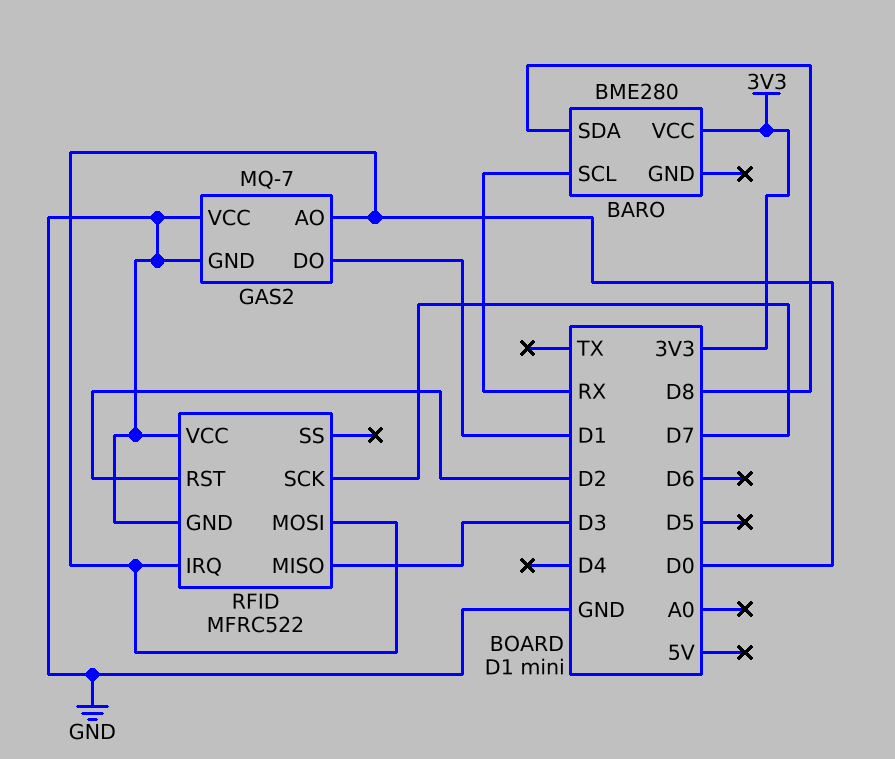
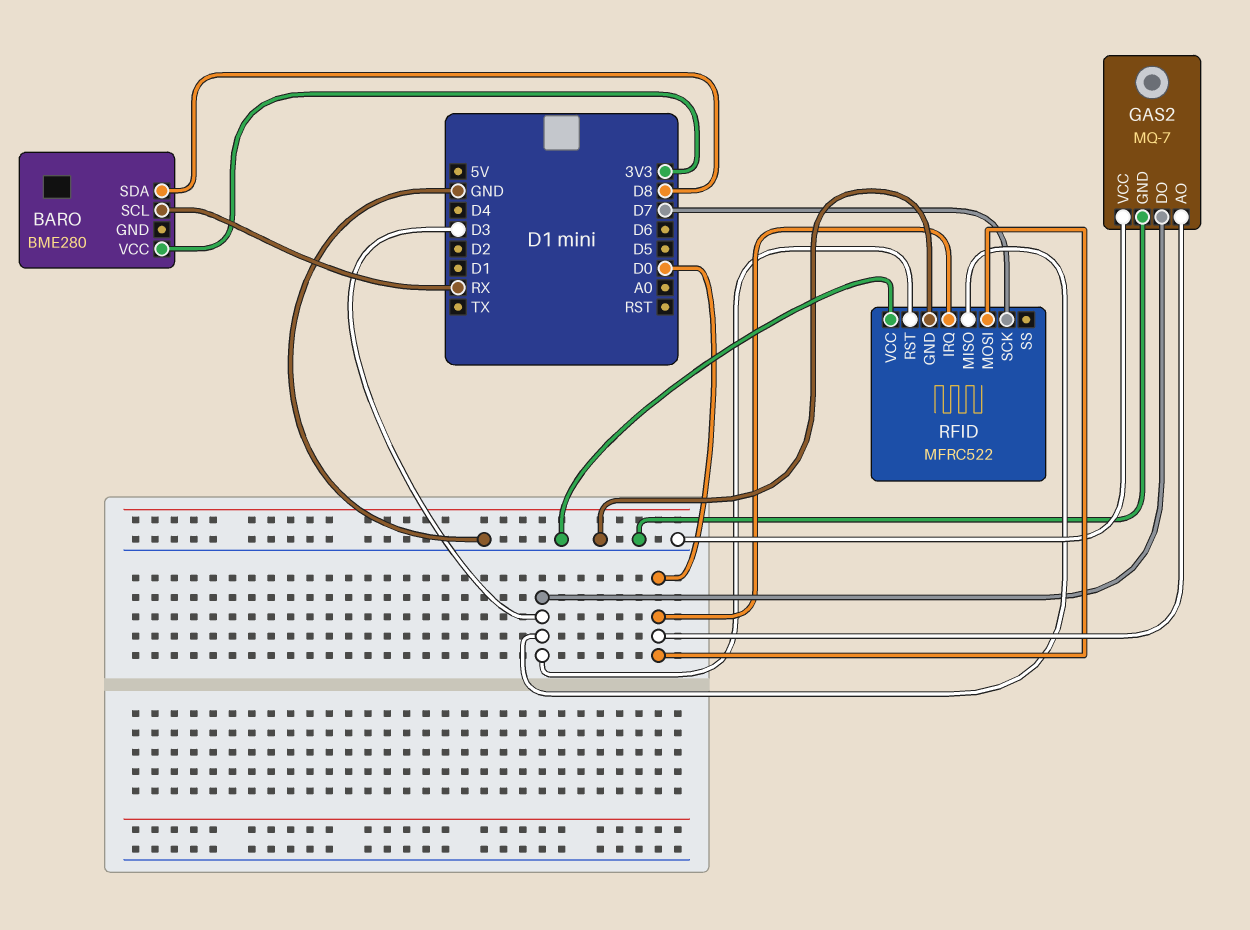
GAS2 pin DO: D1 -> D3
RFID pin RST: D2 -> D3

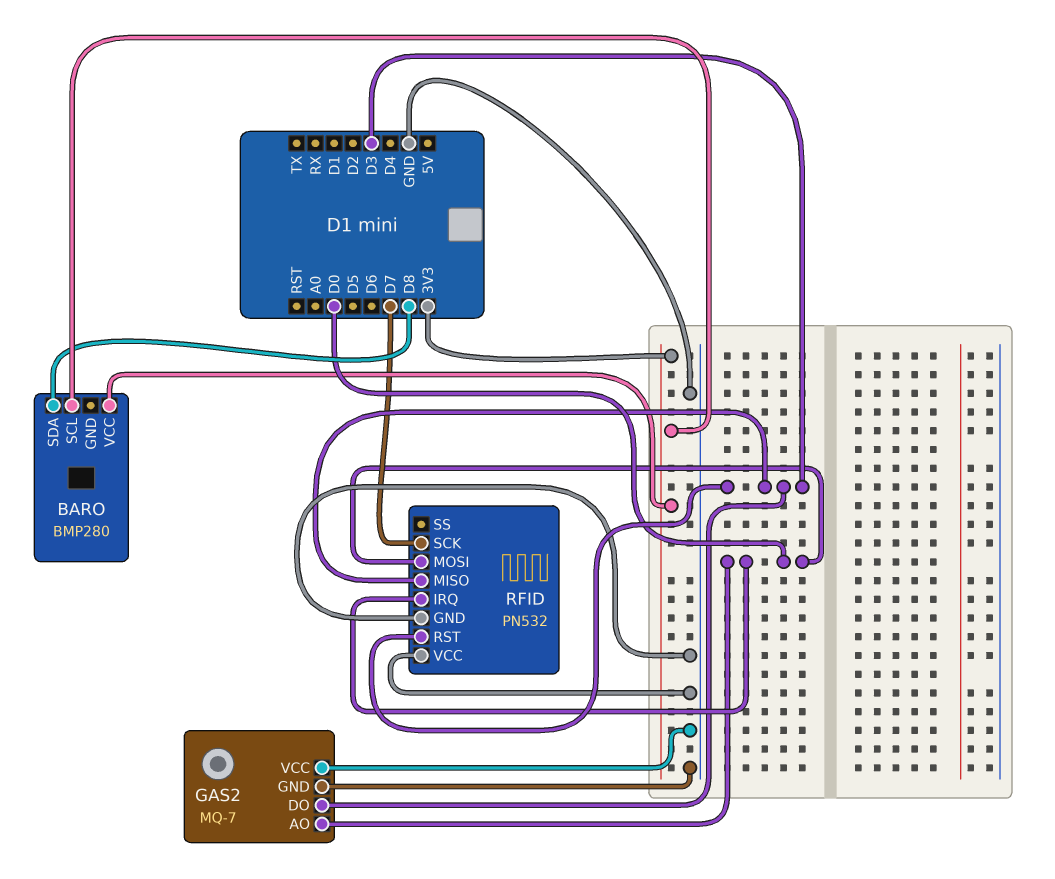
BARO: BME280 -> BMP280
BARO pin SCL: RX -> 3V3
RFID: MFRC522 -> PN532

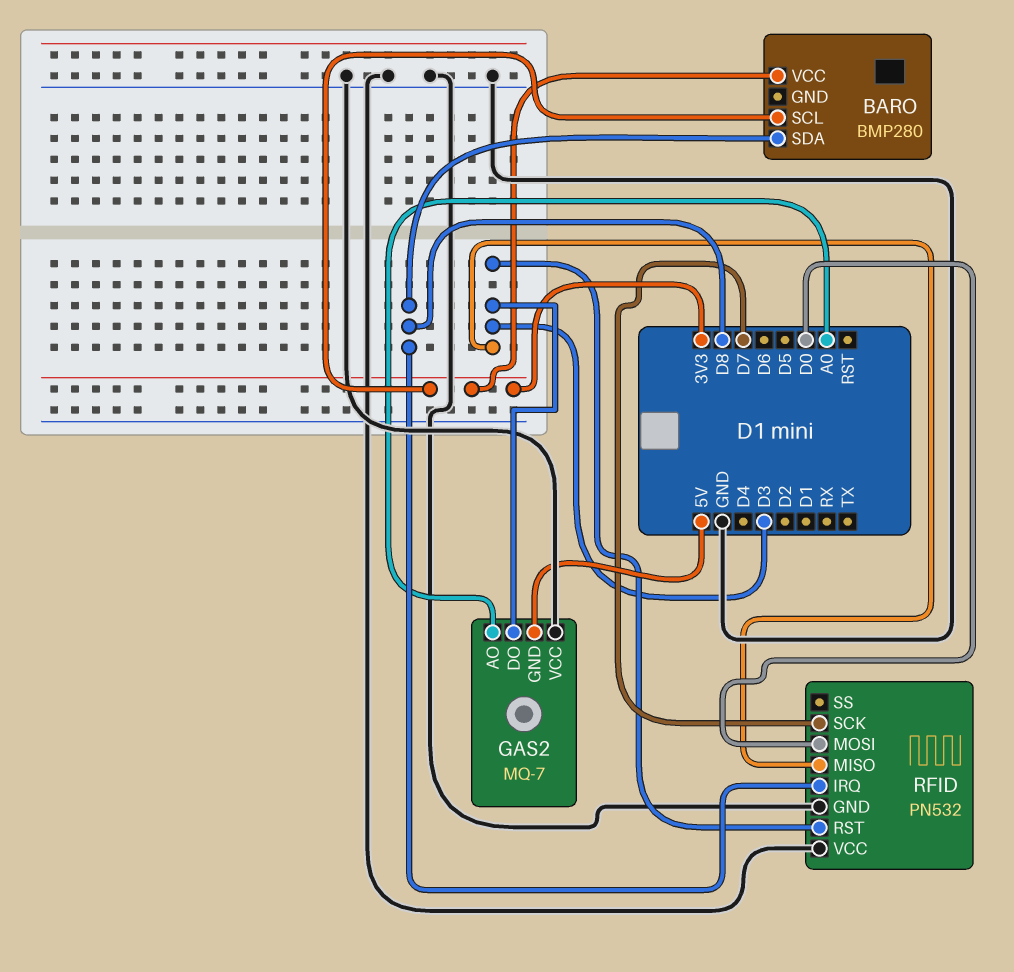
GAS2 pin AO: D0 -> A0
GAS2 pin GND: GND -> 5V
RFID pin IRQ: D0 -> D8

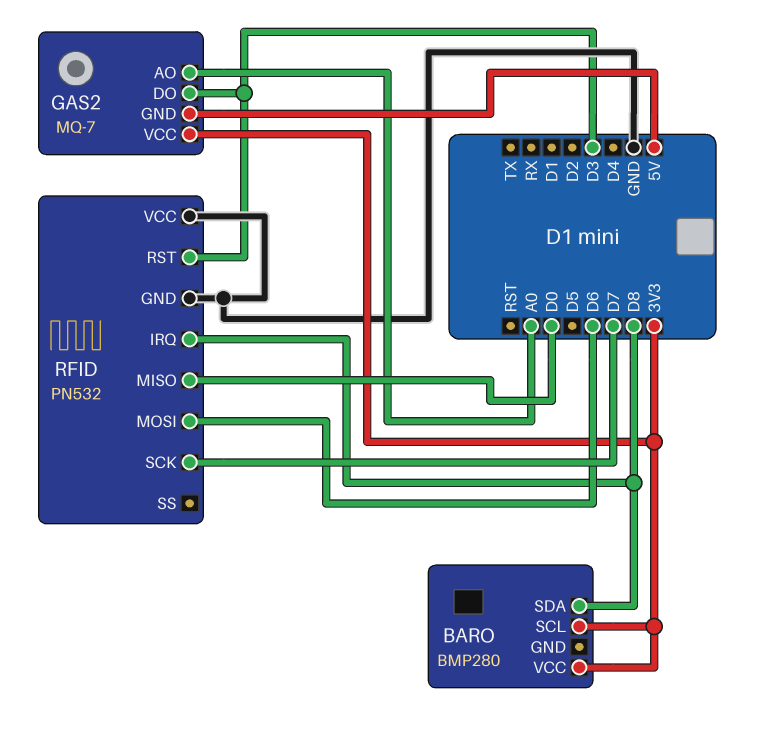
GAS2 pin VCC: GND -> 3V3
RFID pin MISO: D3 -> D0
RFID pin MOSI: D0 -> D6

